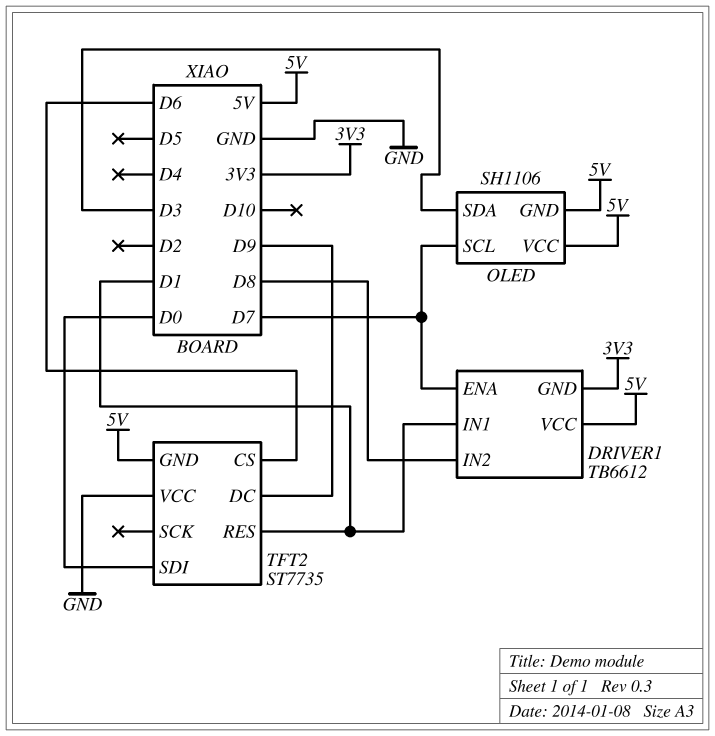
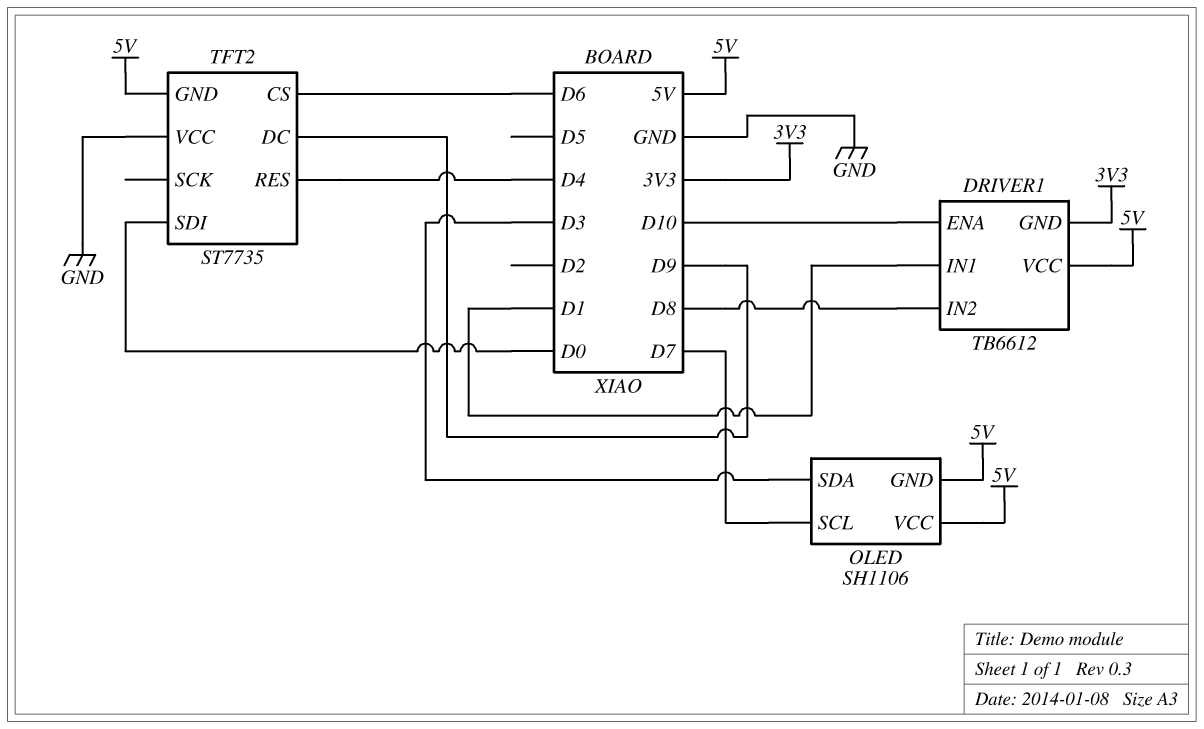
DRIVER1 pin ENA: D7 -> D10
TFT2 pin RES: D1 -> D4

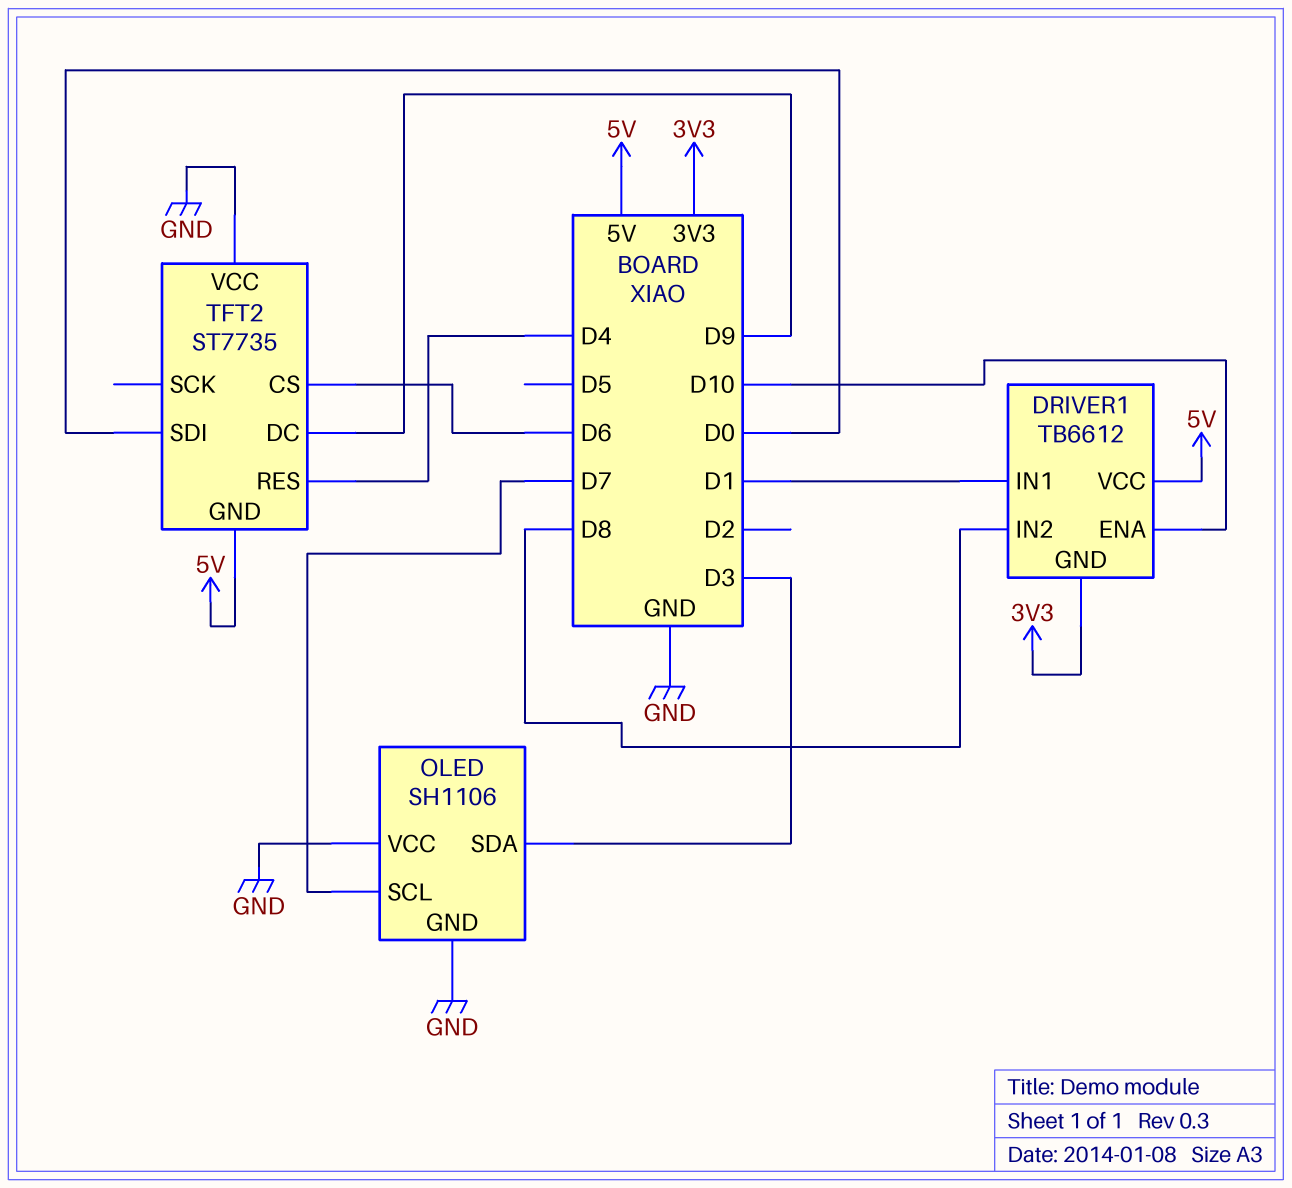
OLED pin GND: 5V -> GND
OLED pin VCC: 5V -> GND

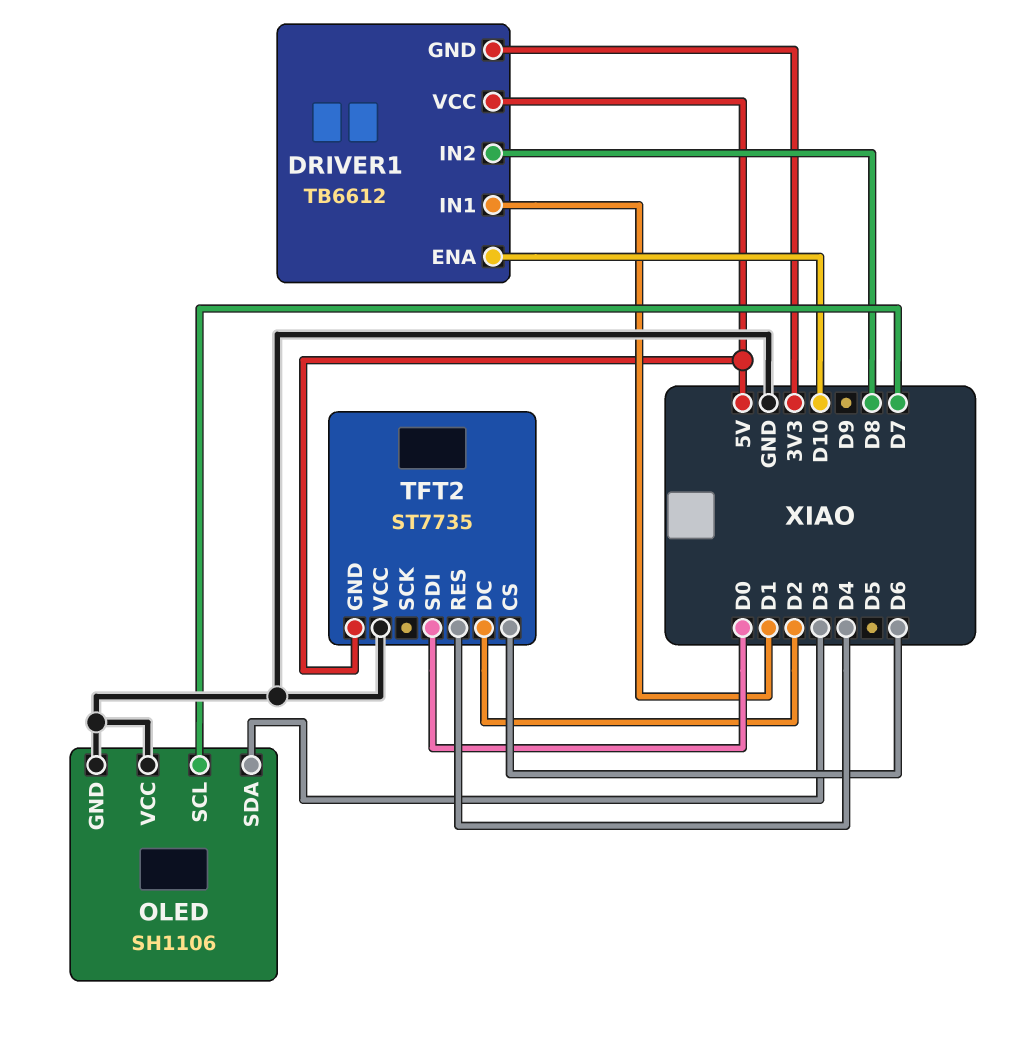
TFT2 pin DC: D9 -> D2

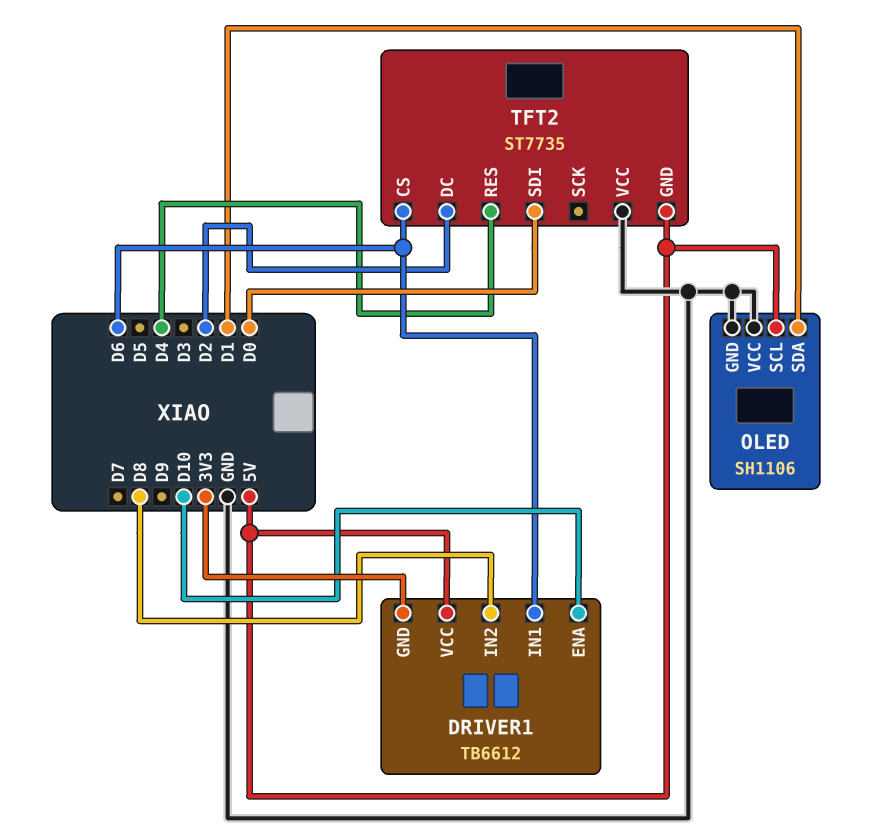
DRIVER1 pin IN1: D1 -> D6
OLED pin SCL: D7 -> 5V
OLED pin SDA: D3 -> D1

